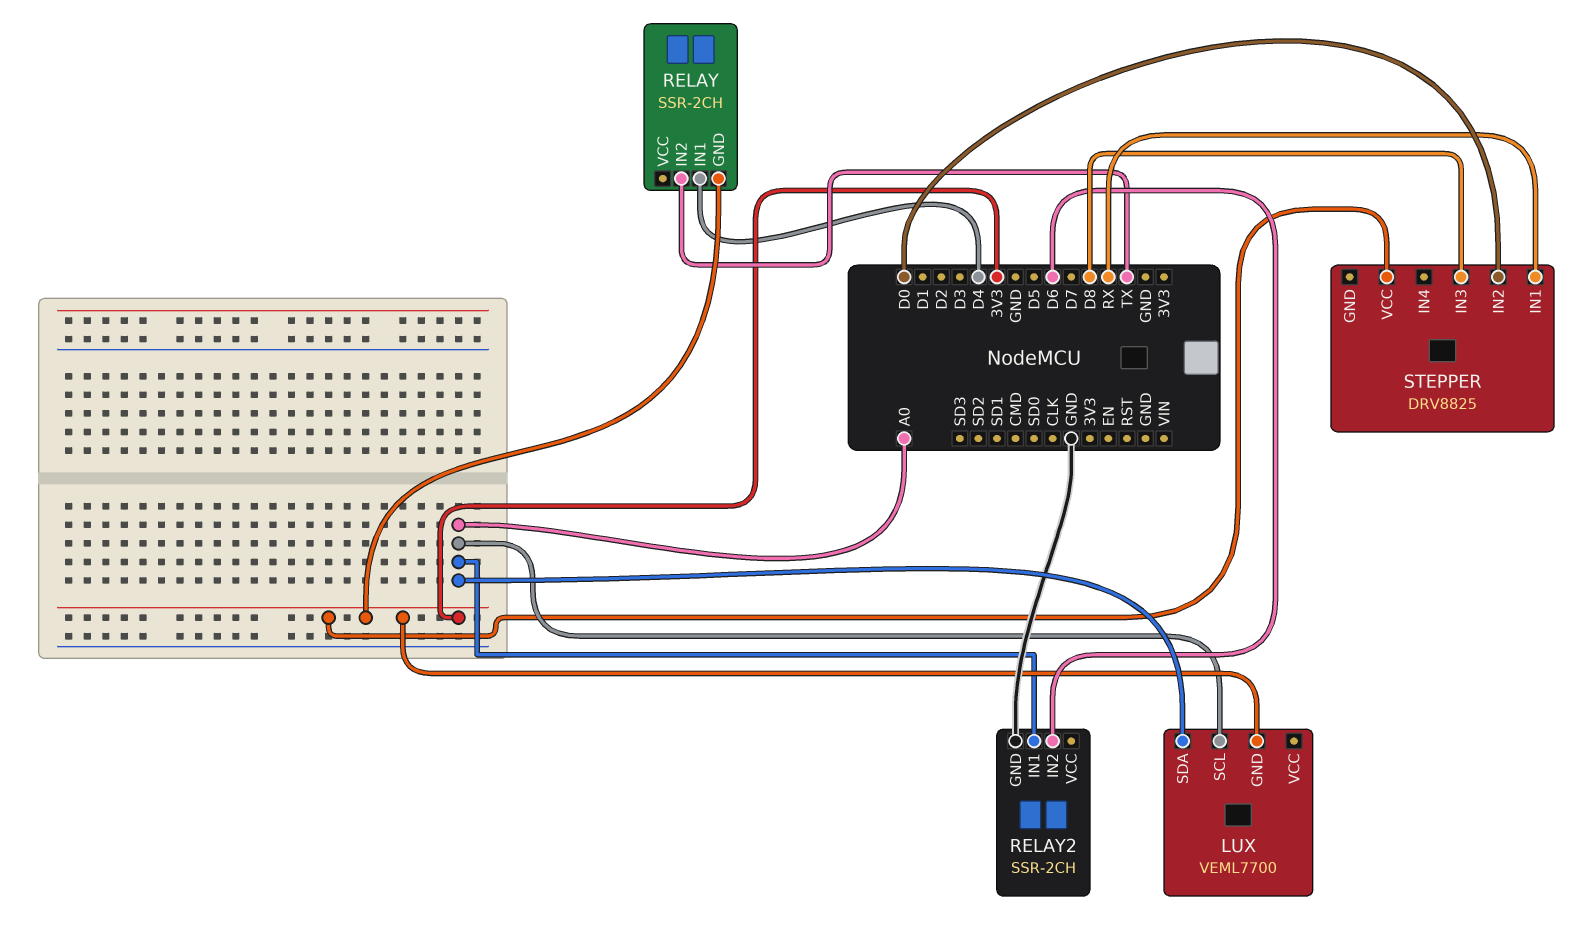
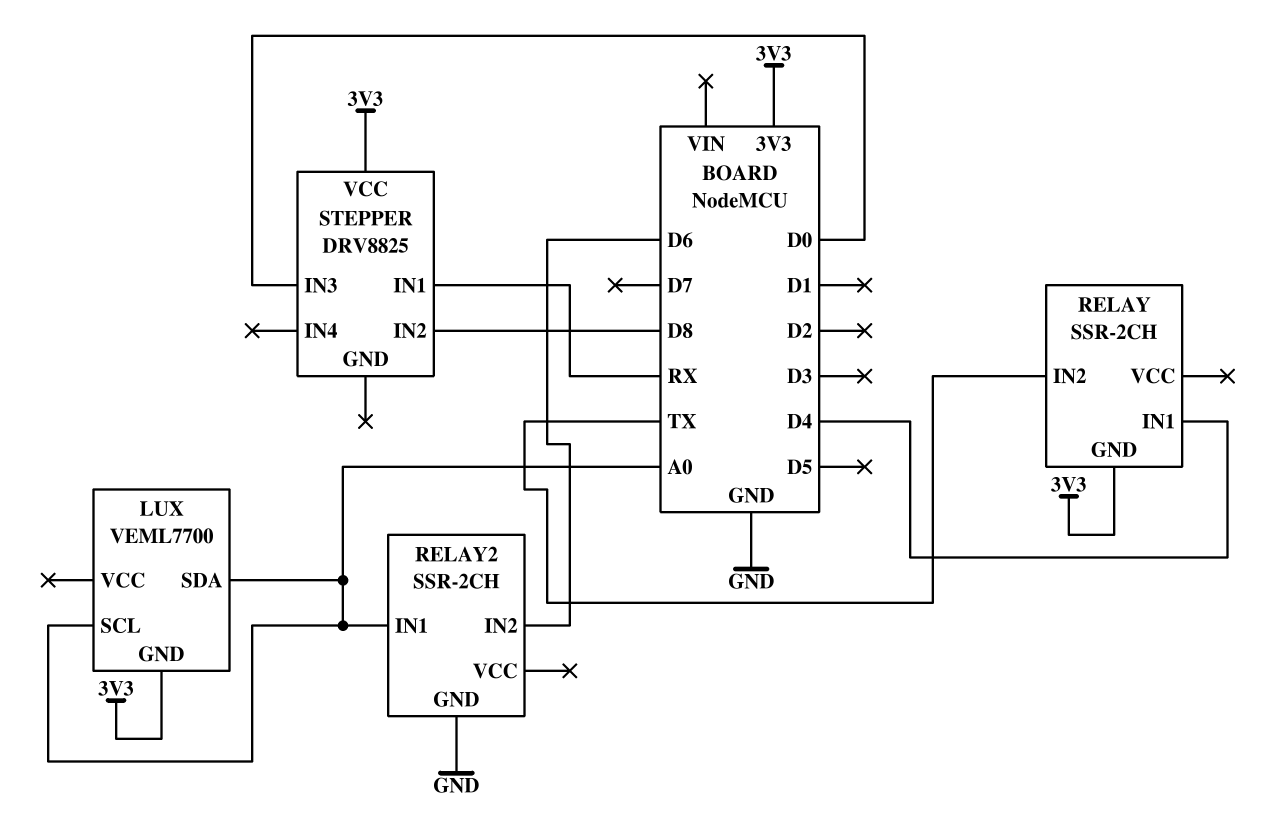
STEPPER pin IN2: D0 -> D8
STEPPER pin IN3: D8 -> D0

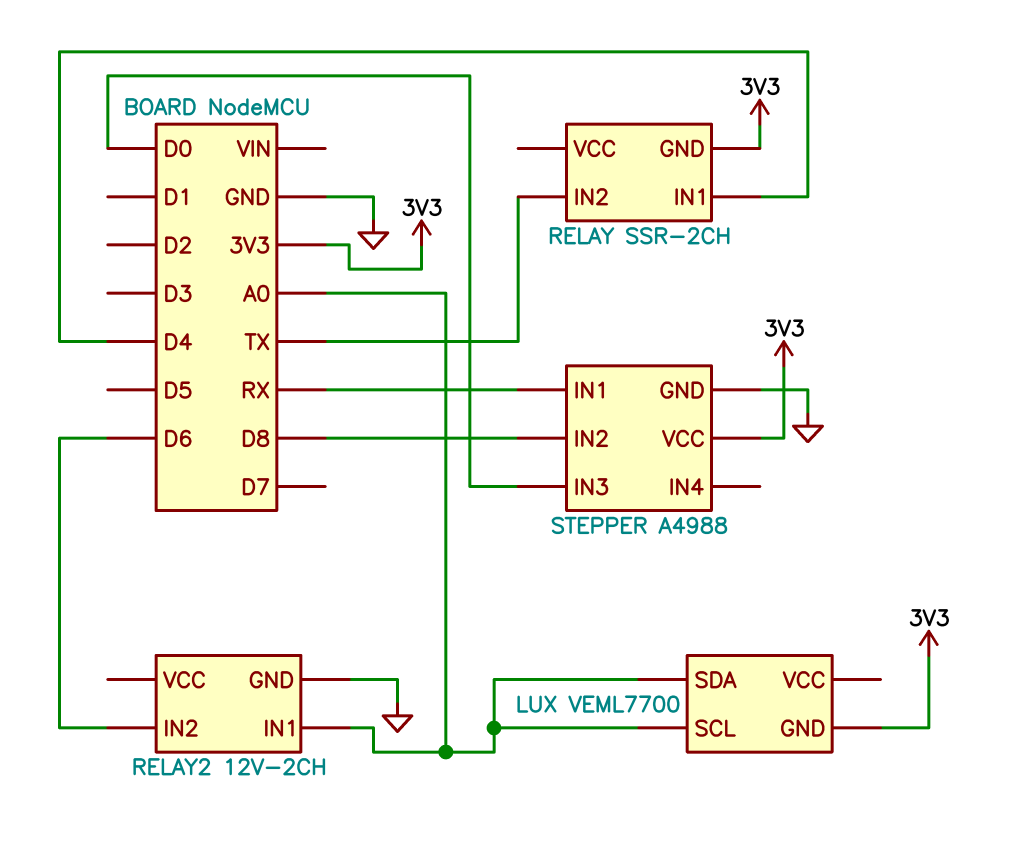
RELAY2: SSR-2CH -> 12V-2CH
STEPPER: DRV8825 -> A4988
STEPPER pin GND: none -> GND

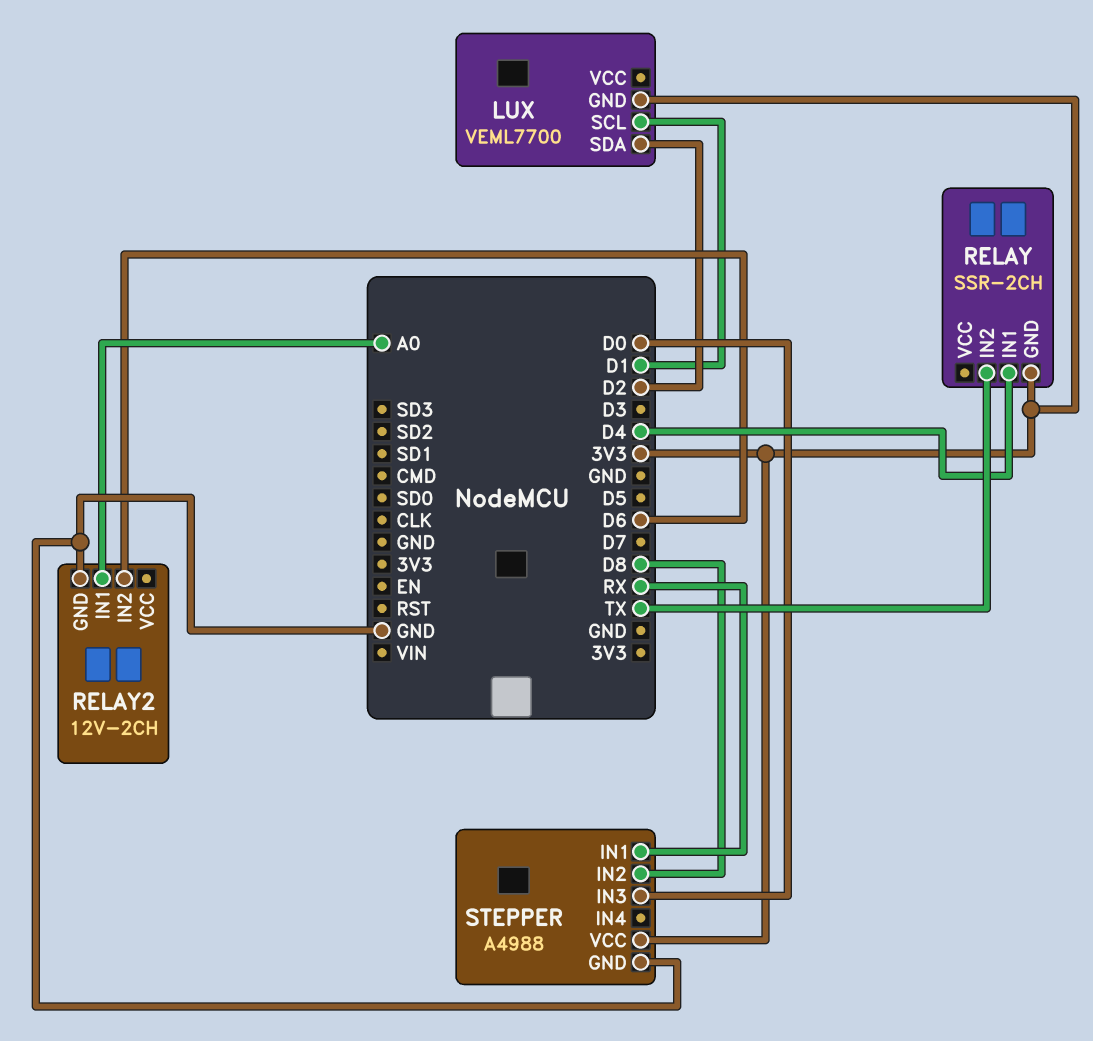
LUX pin SCL: A0 -> D1
LUX pin SDA: A0 -> D2

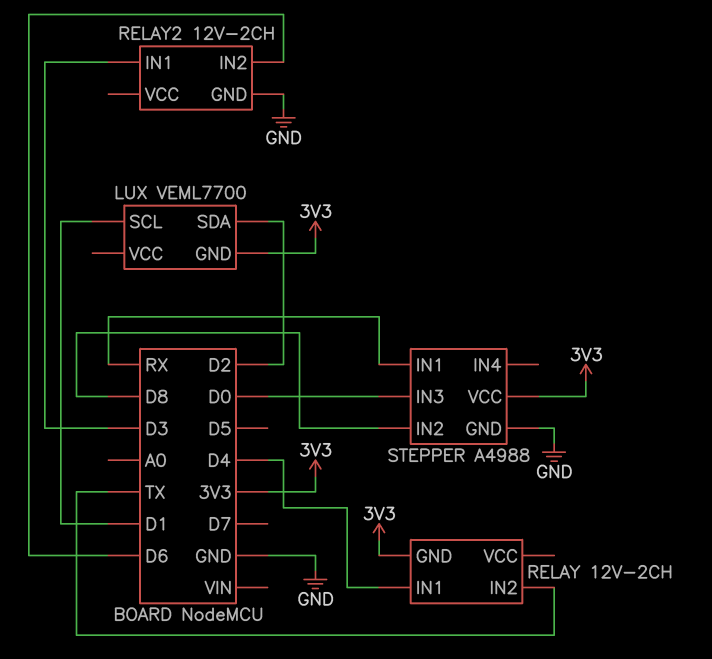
RELAY: SSR-2CH -> 12V-2CH
RELAY2 pin IN1: A0 -> D3

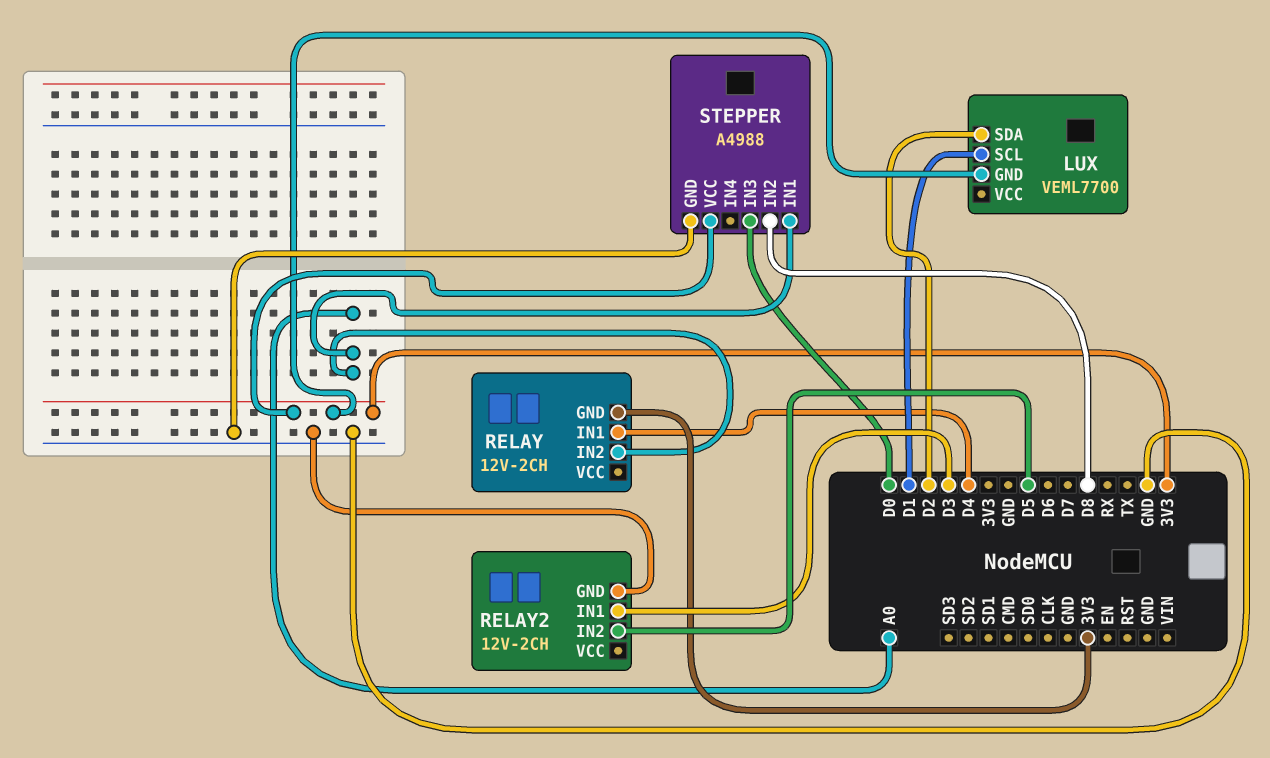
RELAY pin IN2: TX -> A0
RELAY2 pin IN2: D6 -> D5
STEPPER pin IN1: RX -> A0

